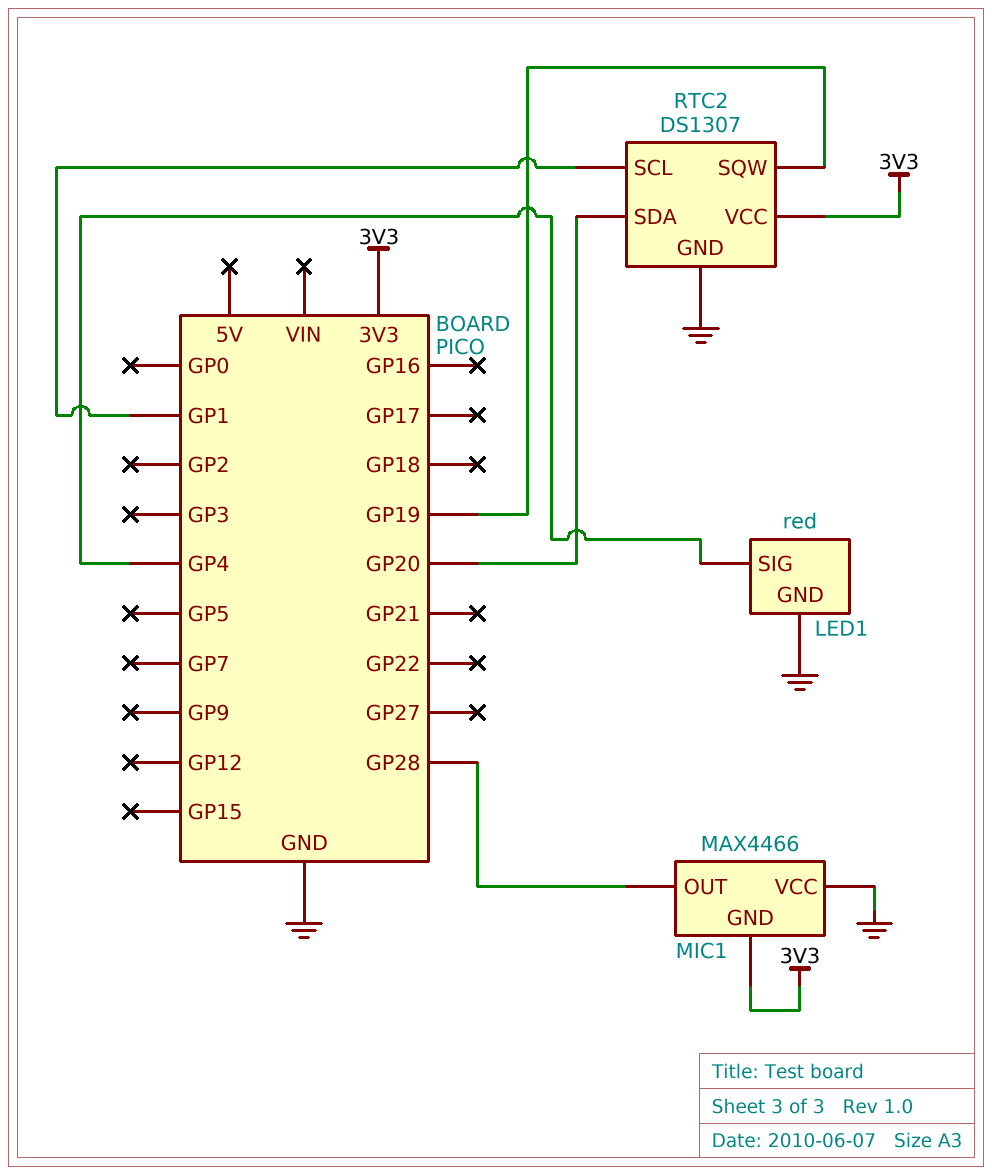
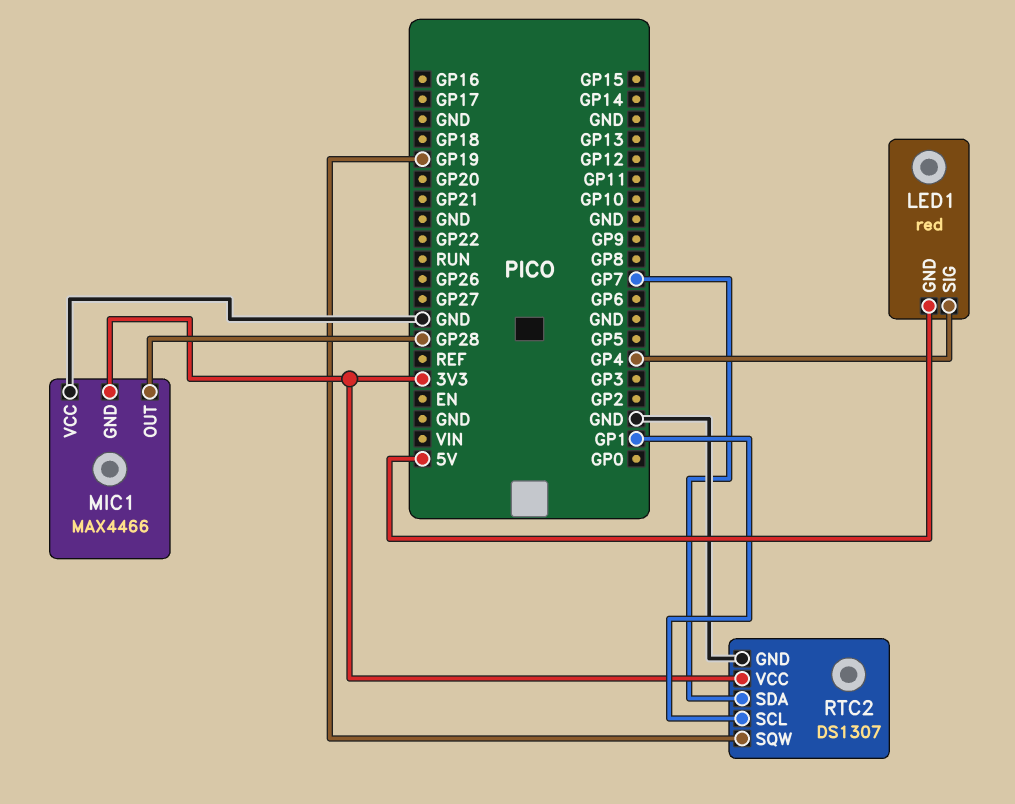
LED1 pin GND: GND -> 5V
RTC2 pin SDA: GP20 -> GP7

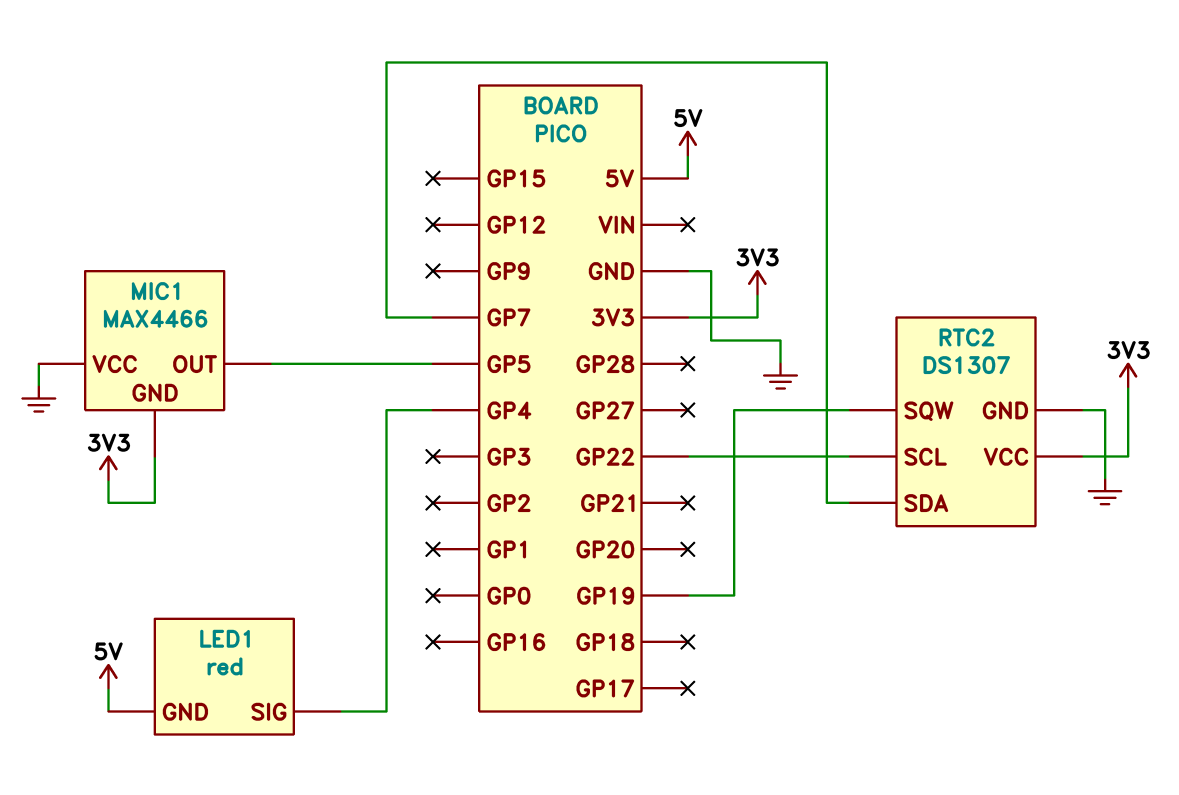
MIC1 pin OUT: GP28 -> GP5
RTC2 pin SCL: GP1 -> GP22

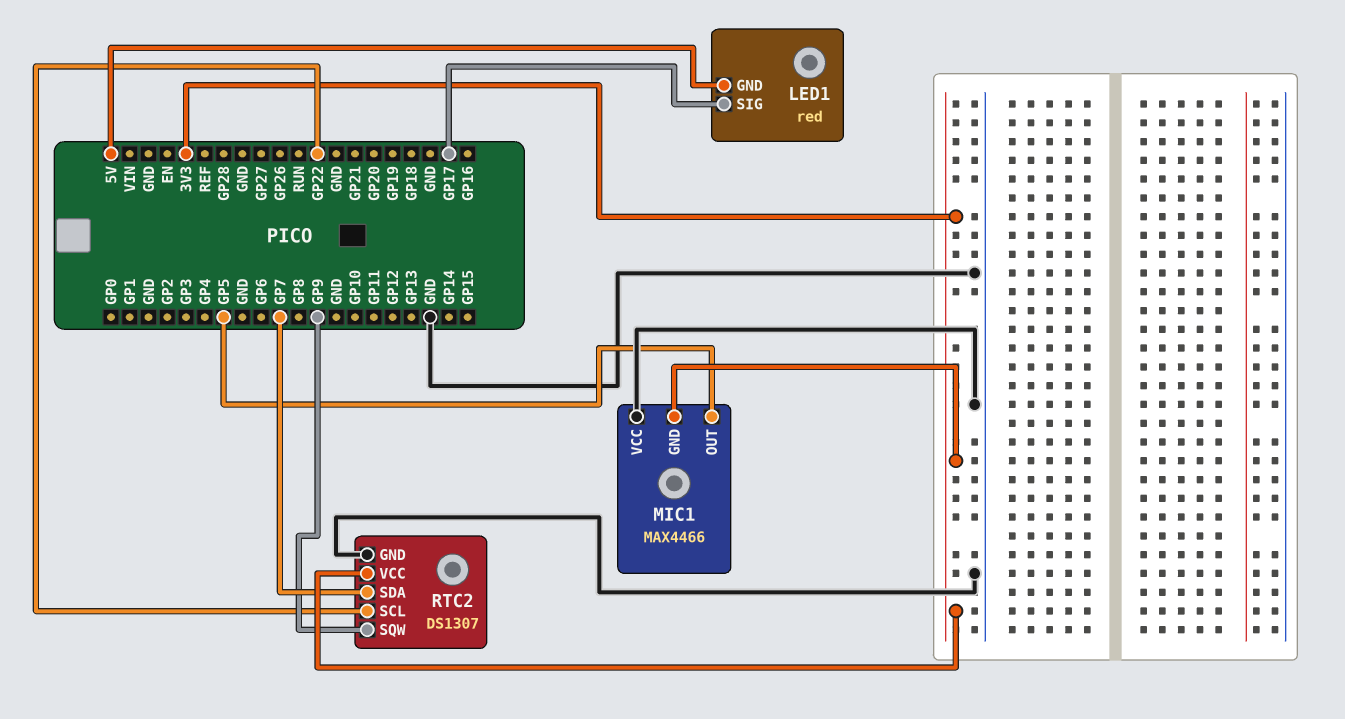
LED1 pin SIG: GP4 -> GP17
RTC2 pin SQW: GP19 -> GP9

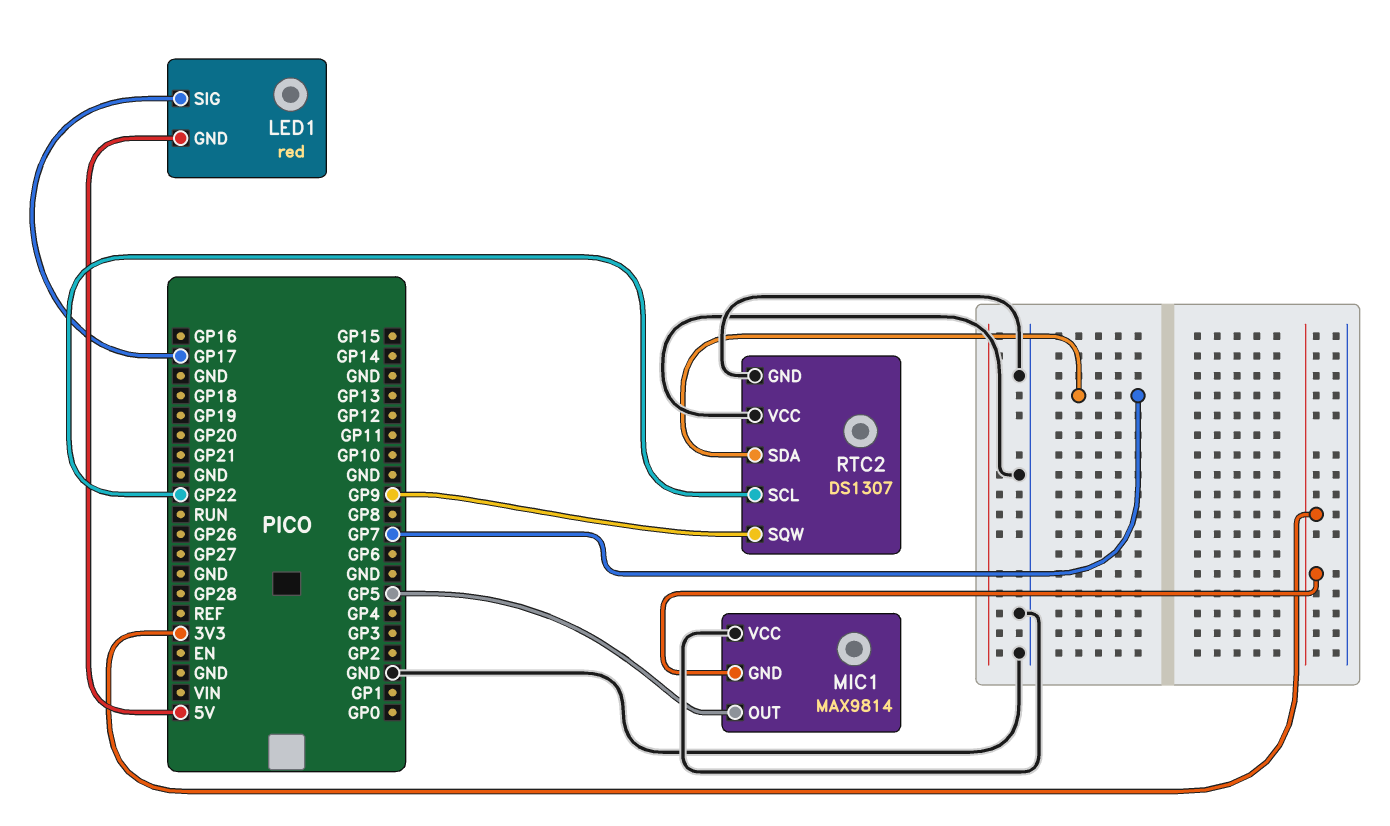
MIC1: MAX4466 -> MAX9814
RTC2 pin VCC: 3V3 -> GND

